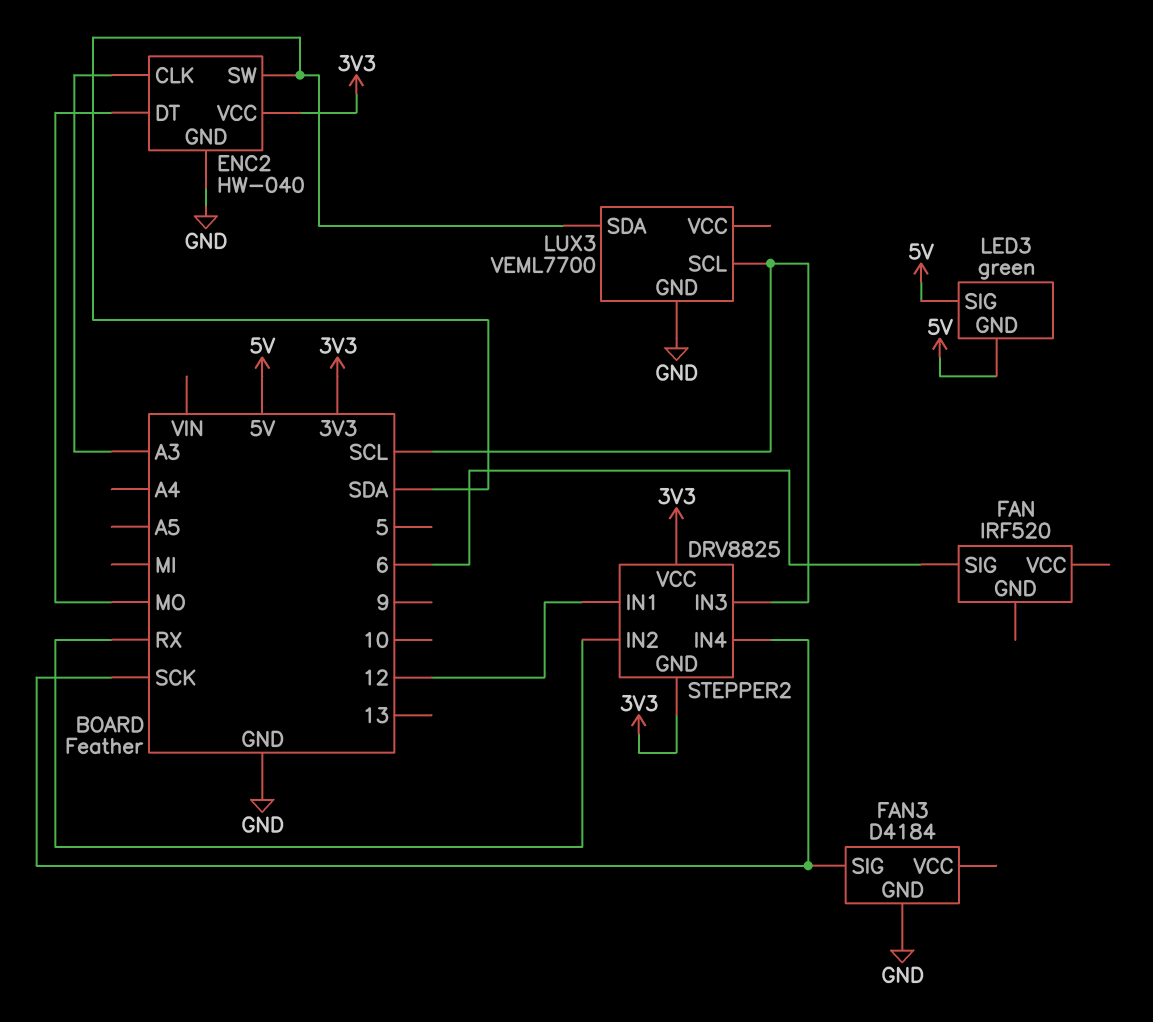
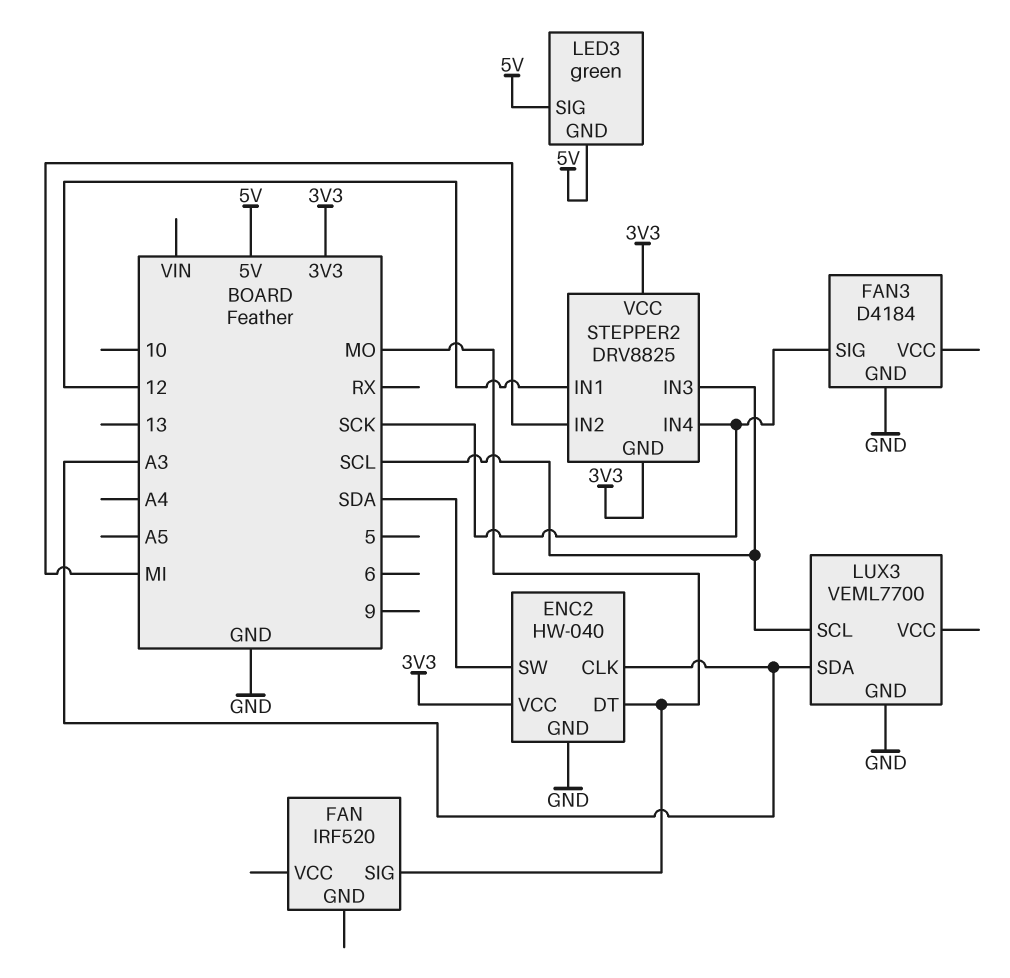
FAN pin SIG: 6 -> MO
LUX3 pin SDA: SDA -> A3
STEPPER2 pin IN2: RX -> MI

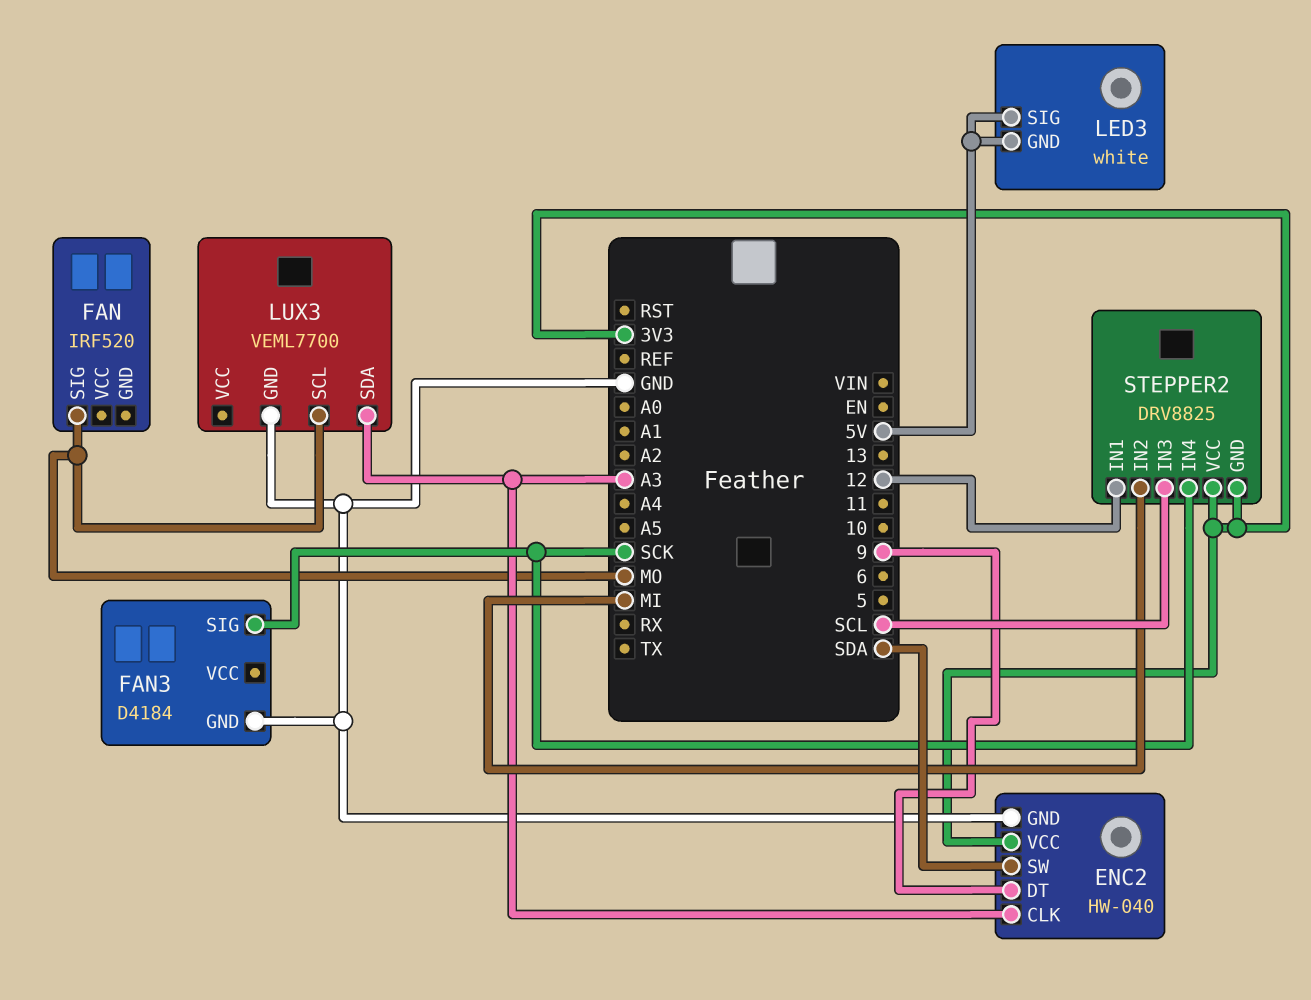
ENC2 pin DT: MO -> 9
LED3: green -> white
LUX3 pin SCL: SCL -> MO

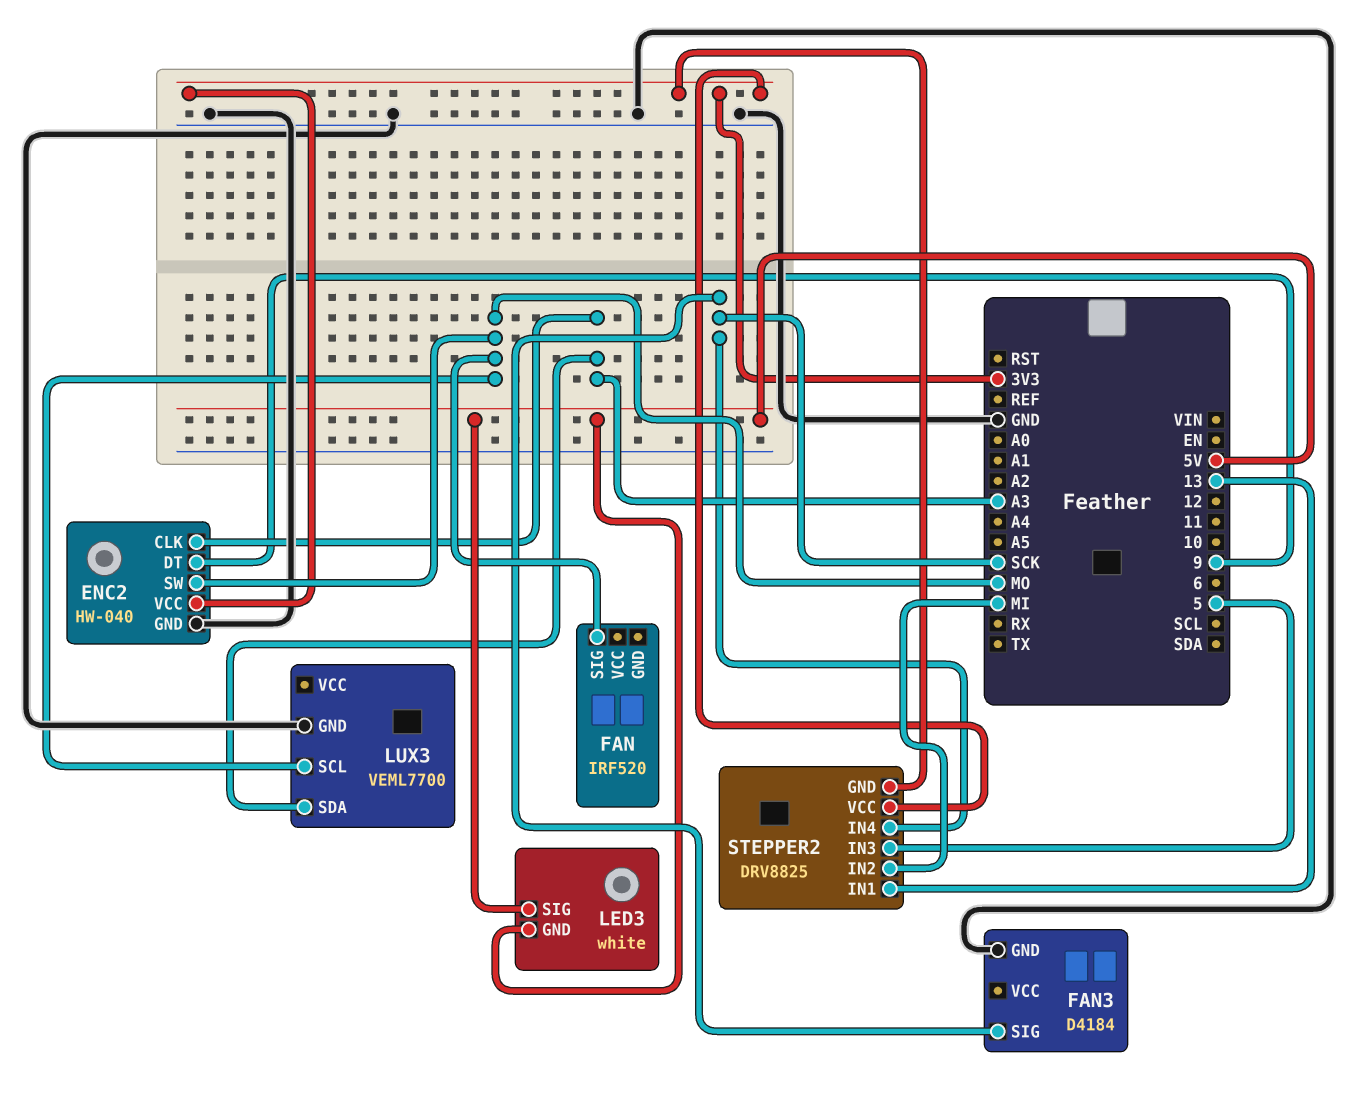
ENC2 pin SW: SDA -> MO
STEPPER2 pin IN1: 12 -> 13
STEPPER2 pin IN3: SCL -> 5

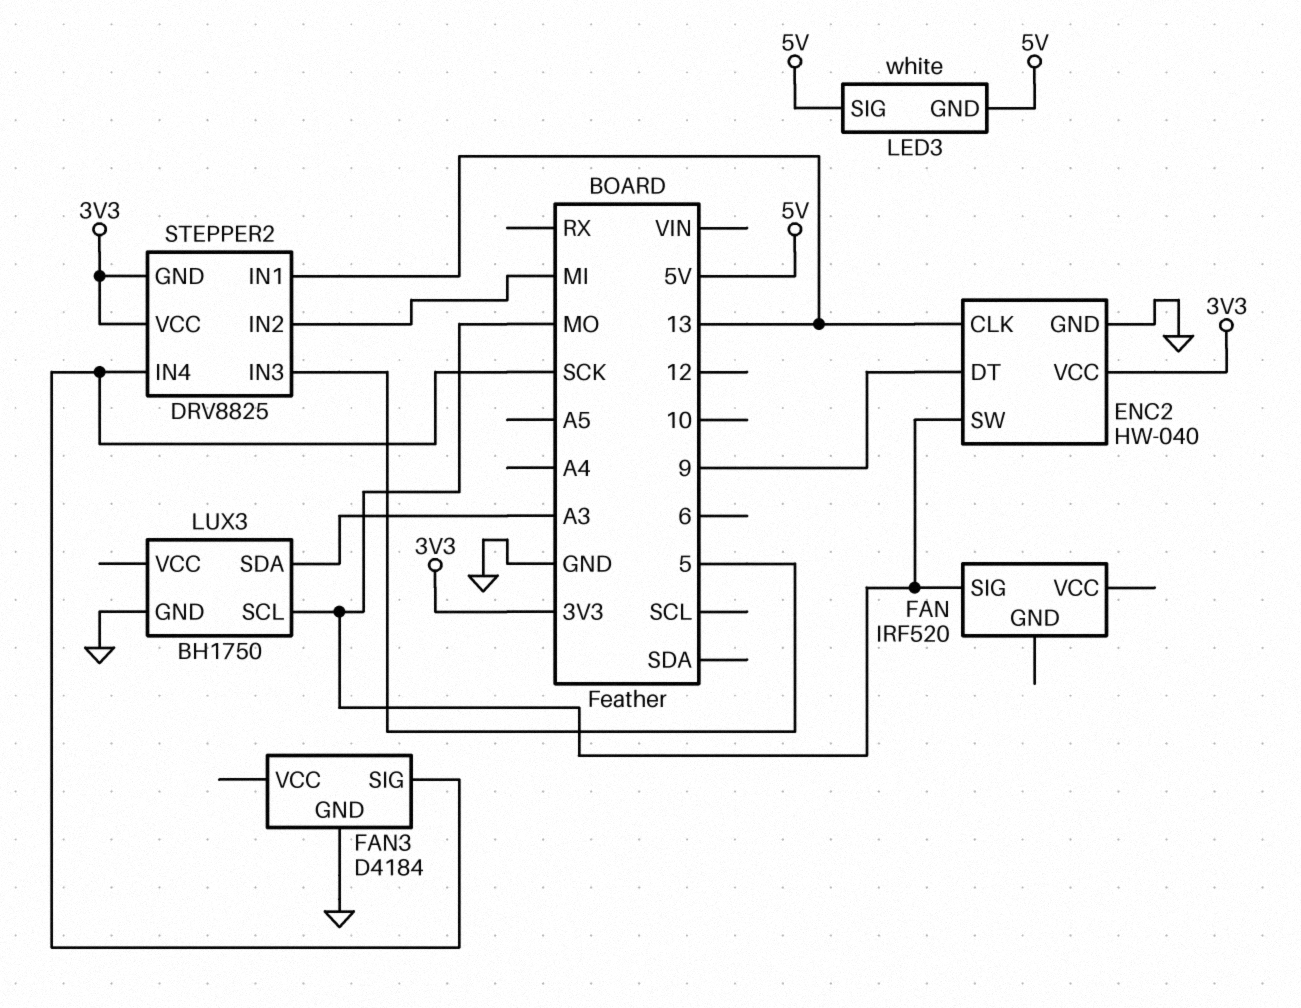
ENC2 pin CLK: A3 -> 13
LUX3: VEML7700 -> BH1750

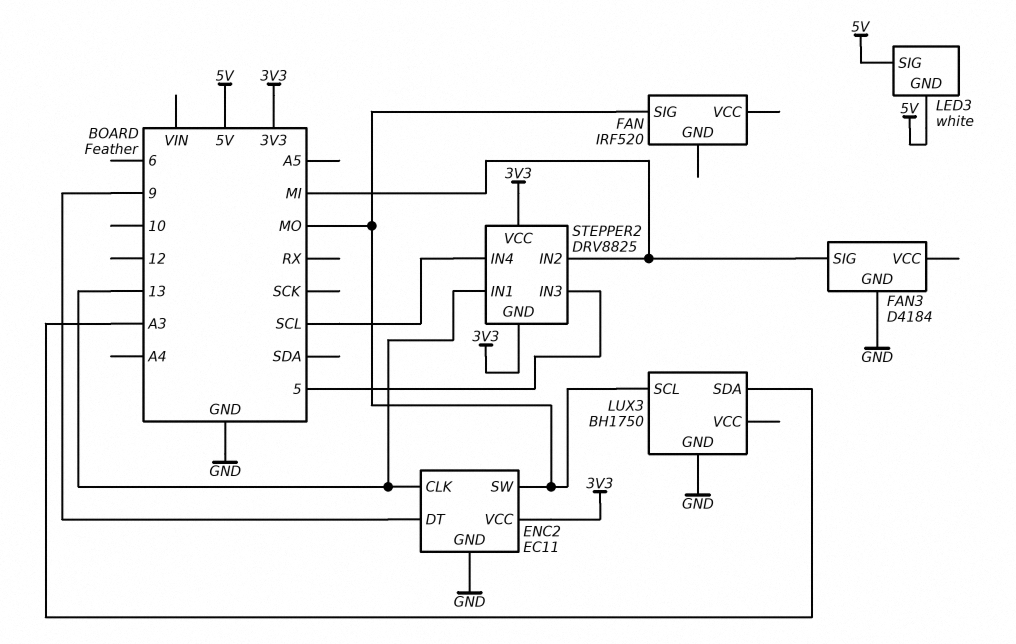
ENC2: HW-040 -> EC11
FAN3 pin SIG: SCK -> MI
STEPPER2 pin IN4: SCK -> SCL

